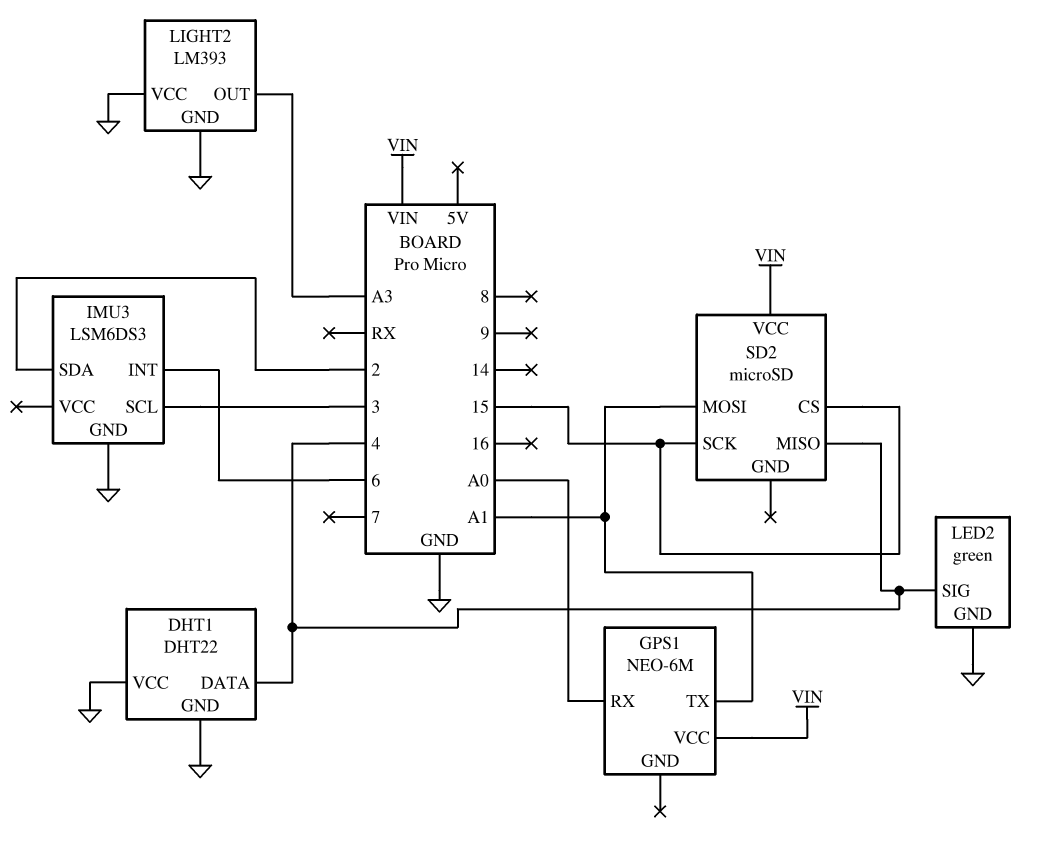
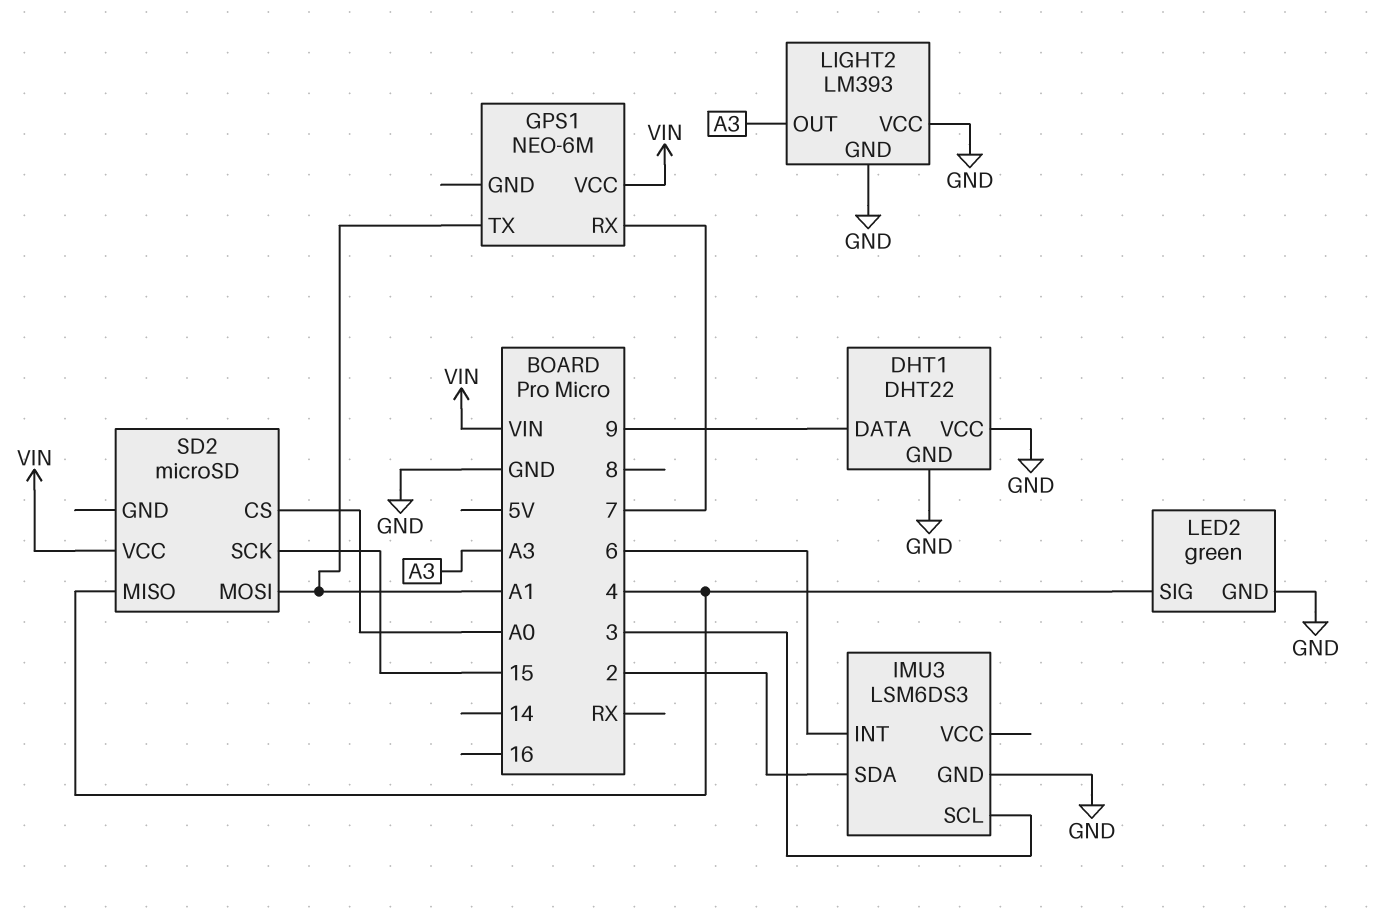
DHT1 pin DATA: 4 -> 9
GPS1 pin RX: A0 -> 7
SD2 pin CS: 15 -> A0

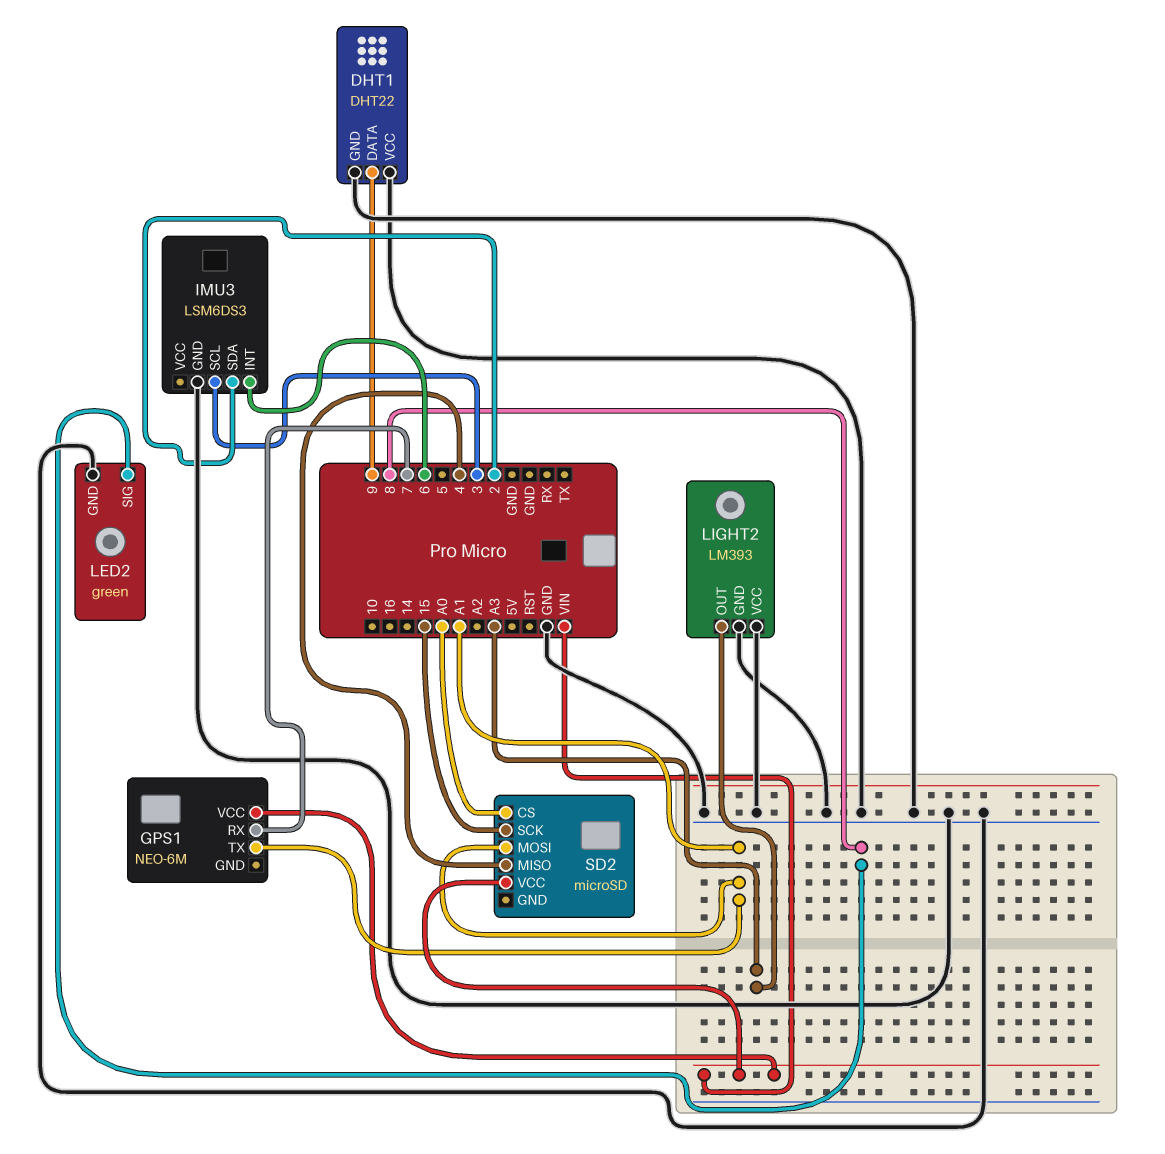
LED2 pin SIG: 4 -> 8

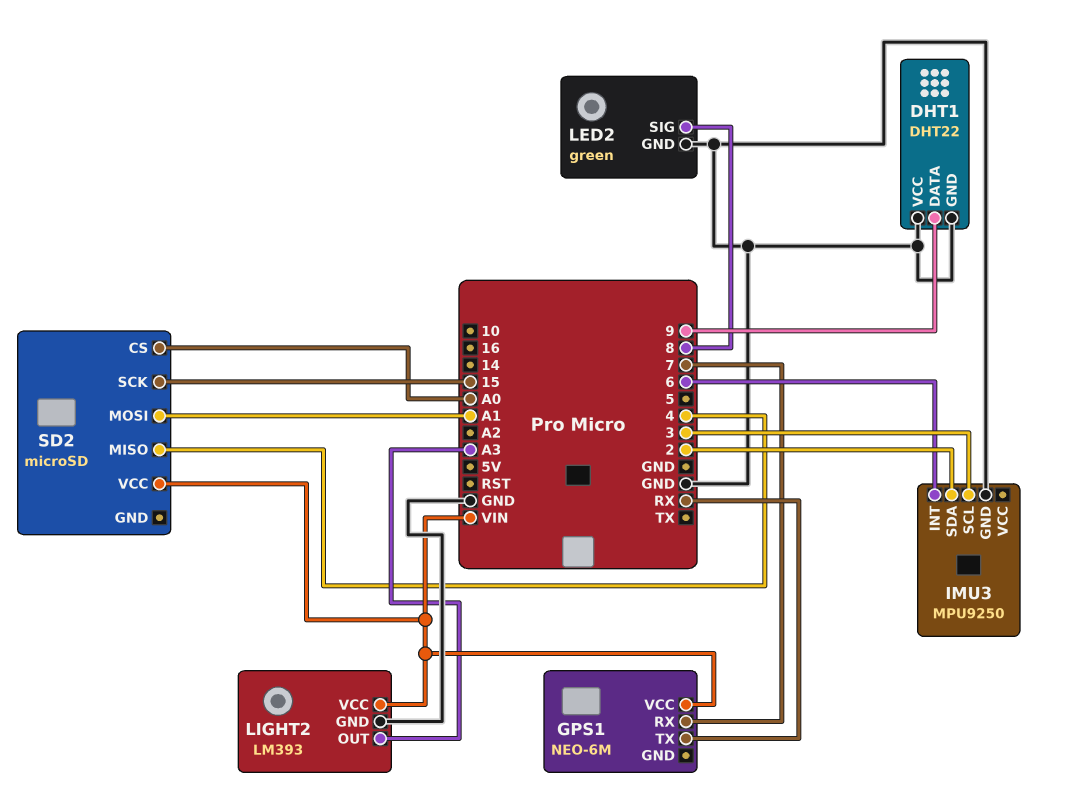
GPS1 pin TX: A1 -> RX
IMU3: LSM6DS3 -> MPU9250
LIGHT2 pin VCC: GND -> VIN

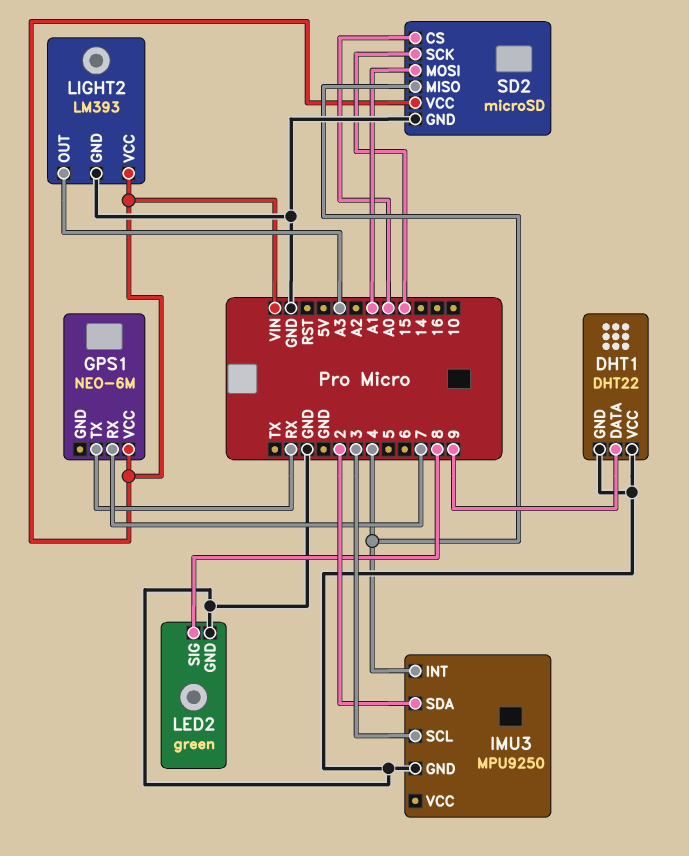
IMU3 pin INT: 6 -> 4
SD2 pin GND: none -> GND

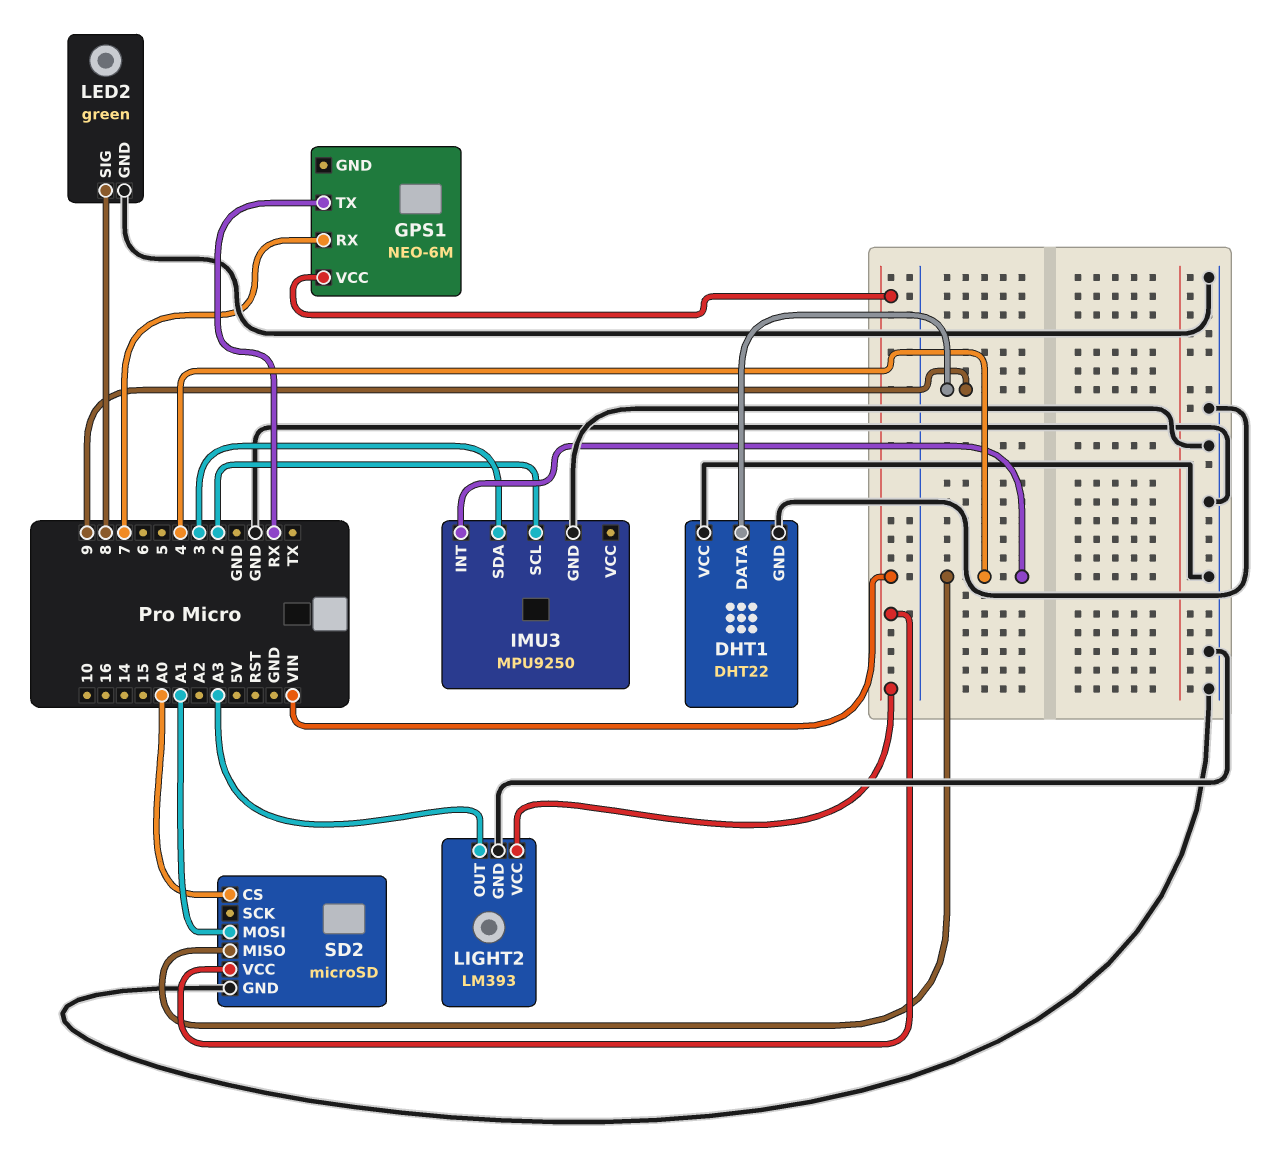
IMU3 pin SCL: 3 -> 2
IMU3 pin SDA: 2 -> 3
SD2 pin SCK: 15 -> none

